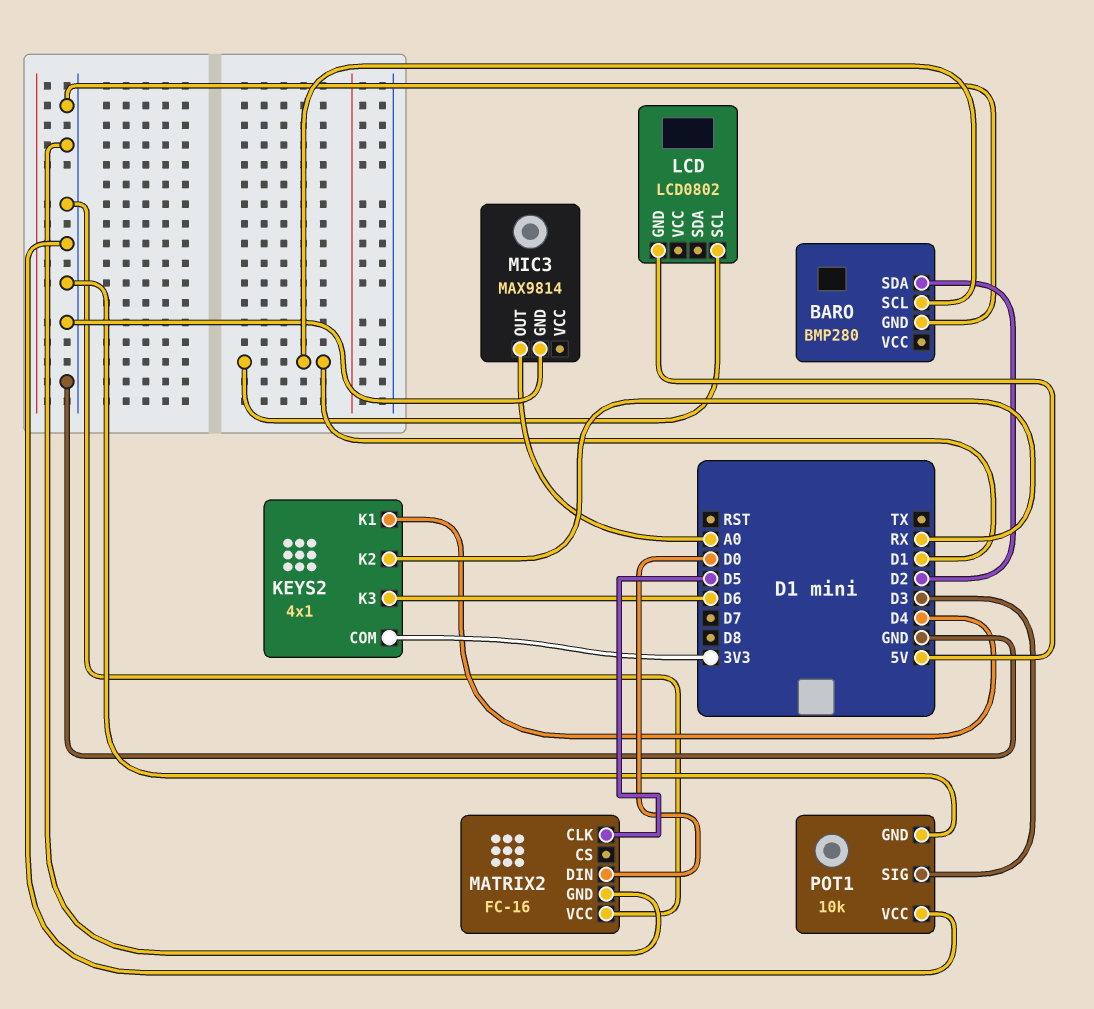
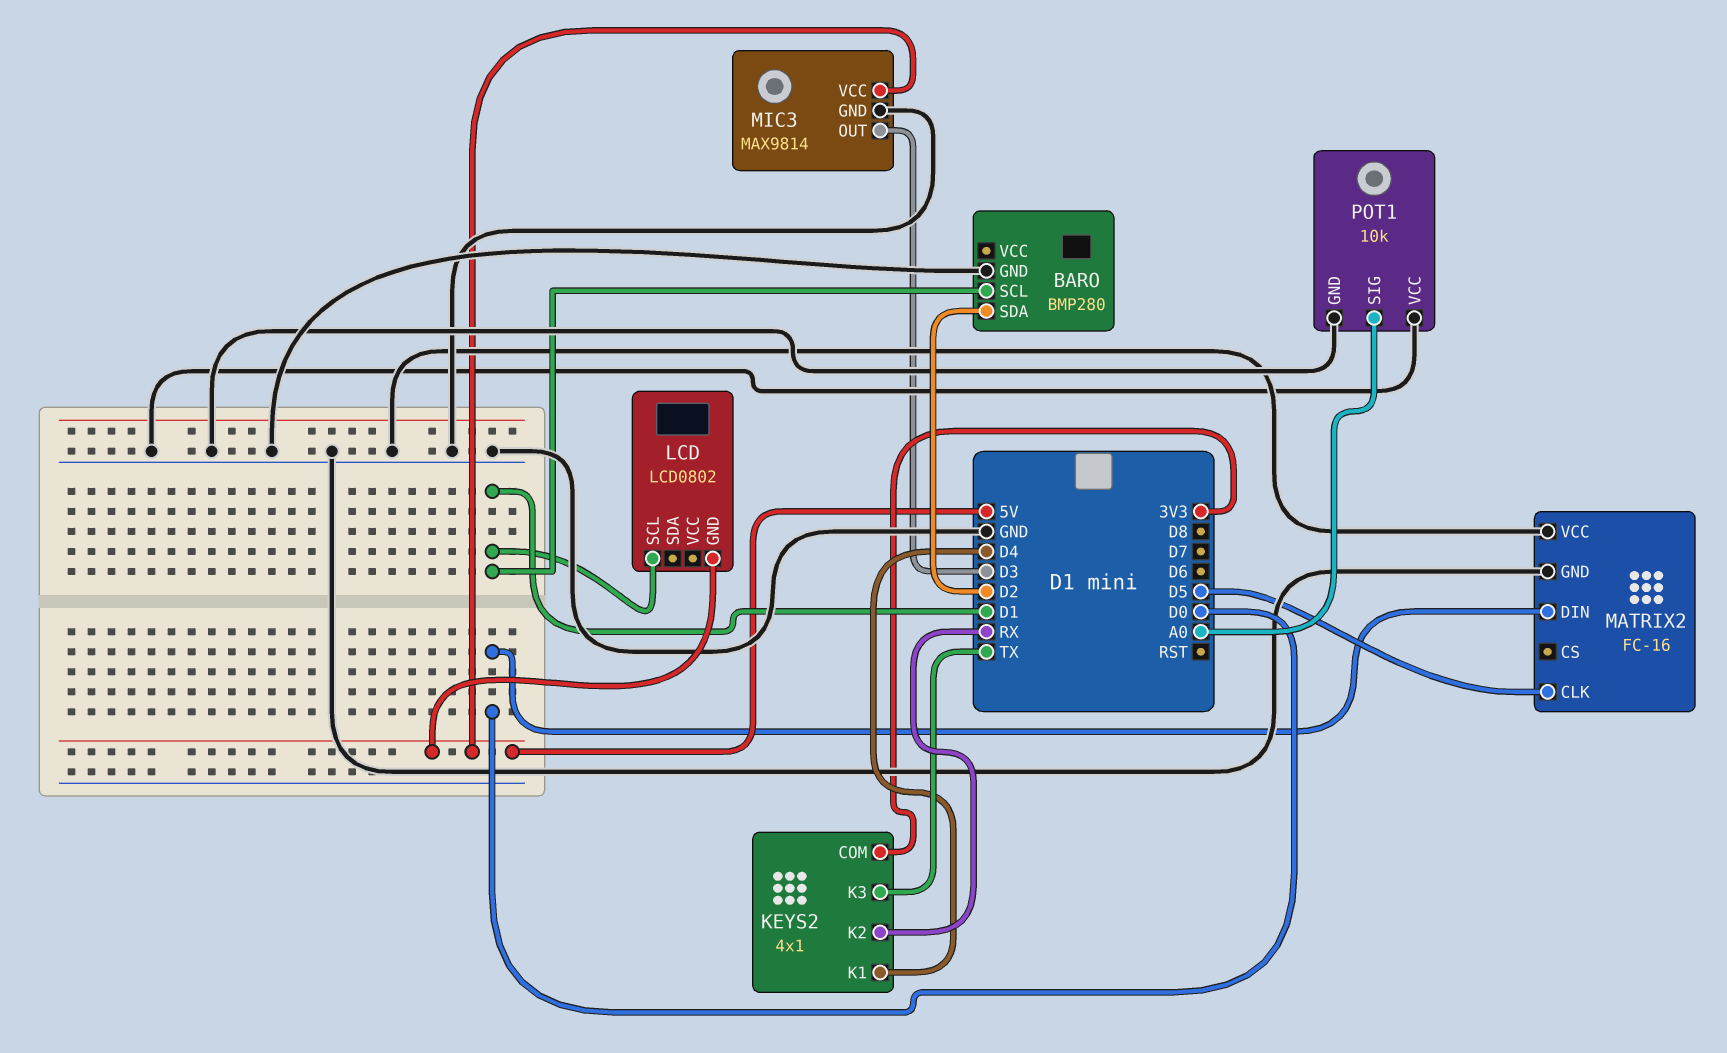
KEYS2 pin K3: D6 -> TX
MIC3 pin OUT: A0 -> D3
MIC3 pin VCC: none -> 5V
POT1 pin SIG: D3 -> A0

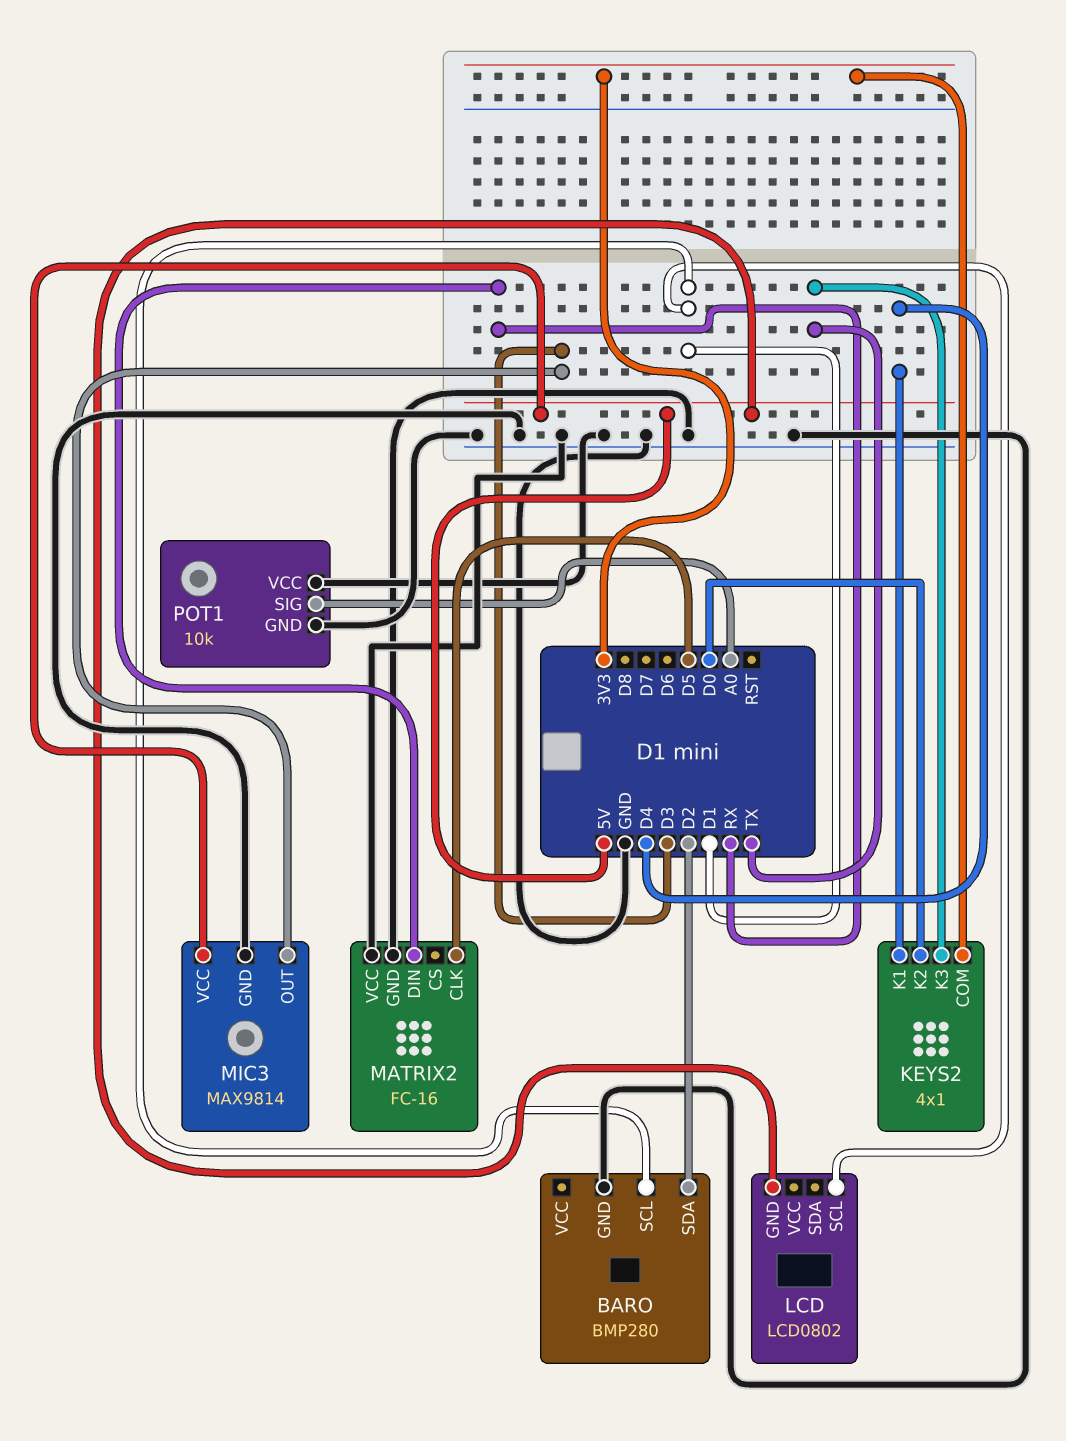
KEYS2 pin K2: RX -> D0
MATRIX2 pin DIN: D0 -> RX

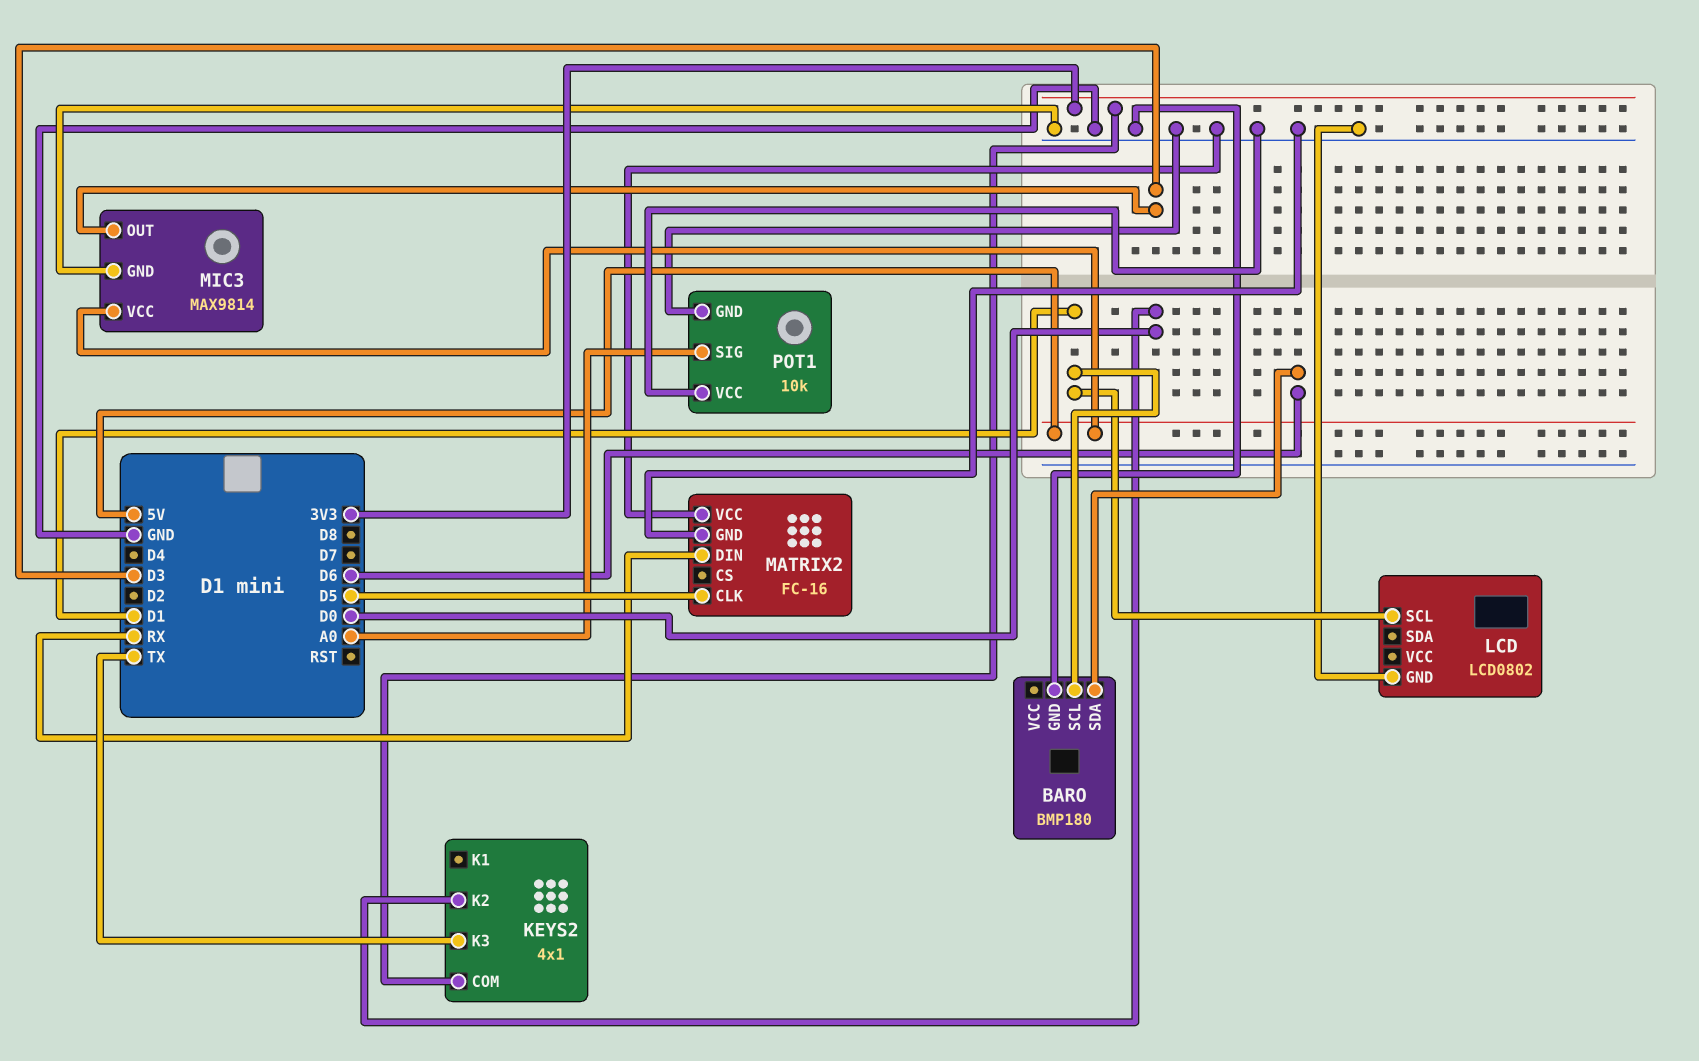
BARO: BMP280 -> BMP180
BARO pin SDA: D2 -> D6
KEYS2 pin K1: D4 -> none
LCD pin GND: 5V -> GND

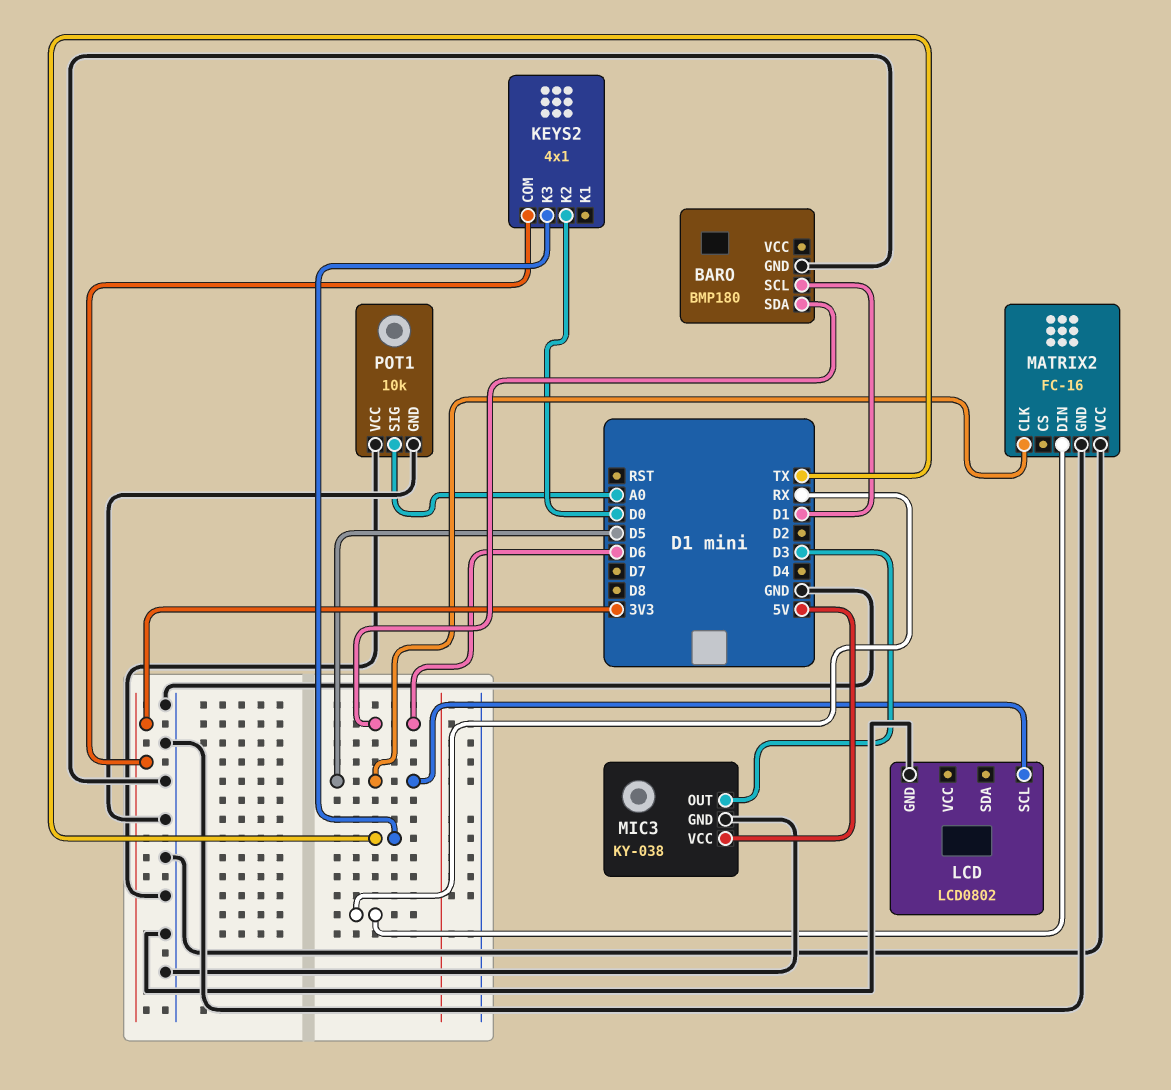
LCD pin SCL: D1 -> D5
MIC3: MAX9814 -> KY-038

